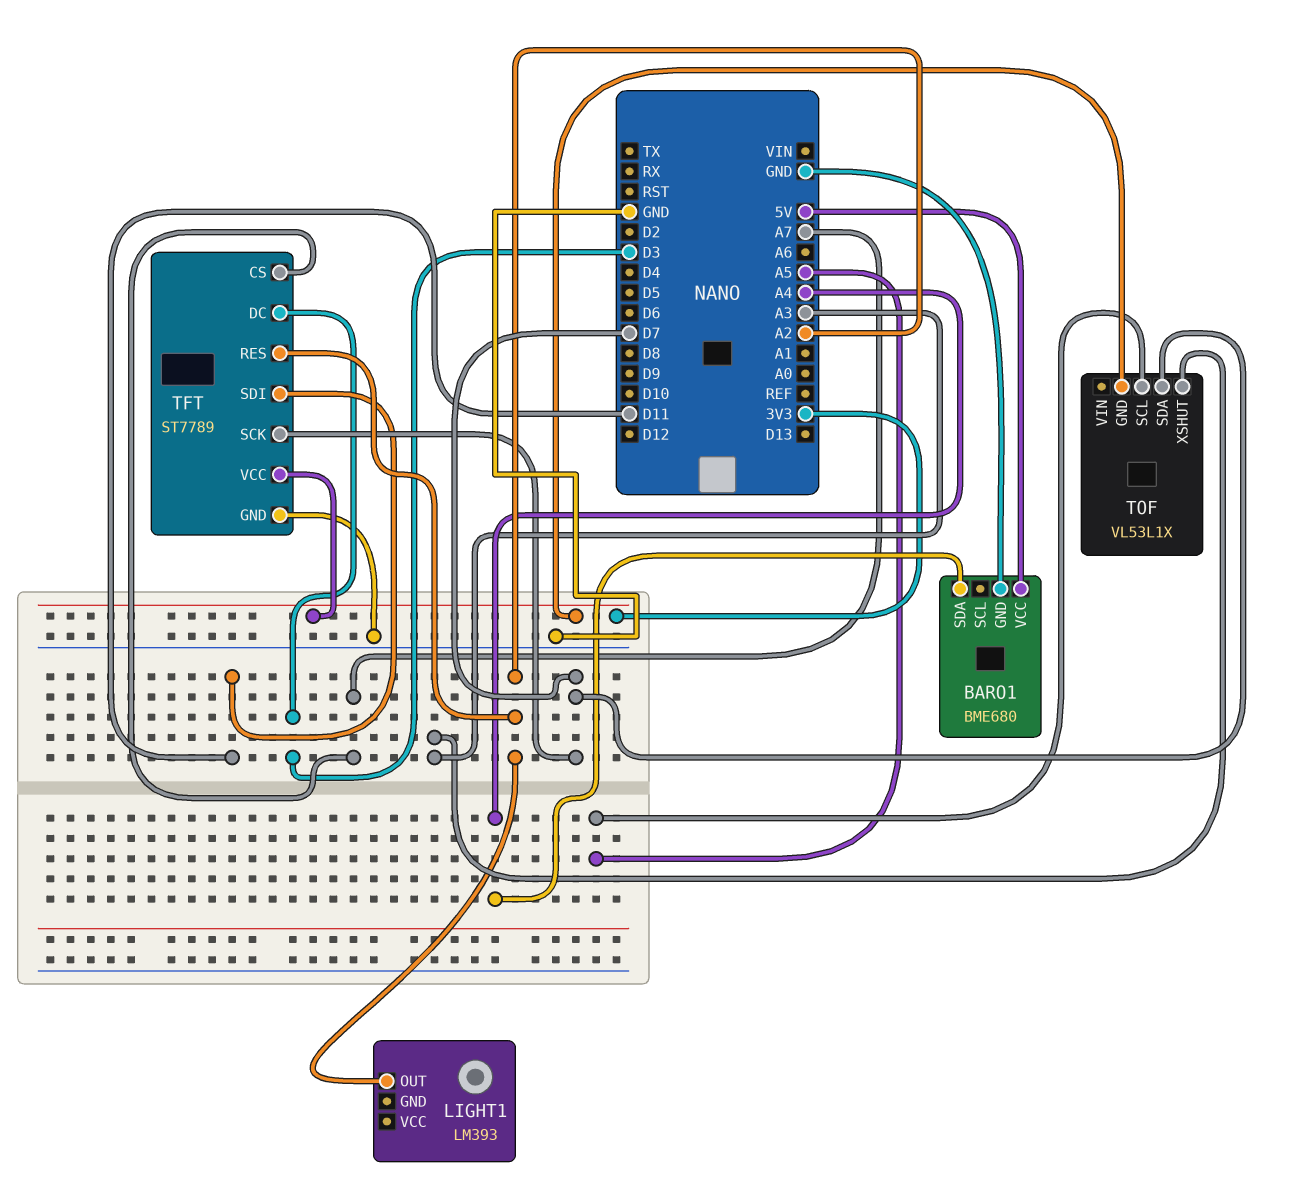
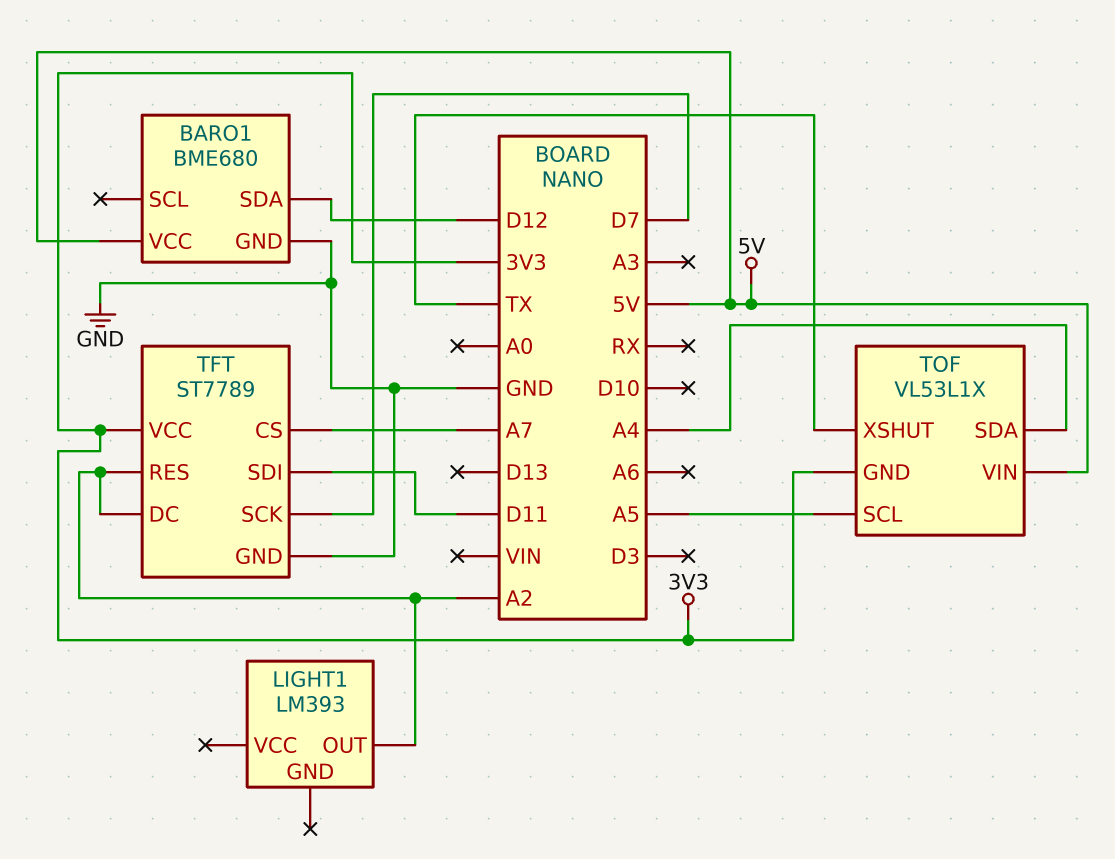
BARO1 pin SDA: A4 -> D12
TFT pin DC: D3 -> A2
TOF pin SDA: D7 -> A4
TOF pin VIN: none -> 5V
TOF pin XSHUT: A3 -> TX

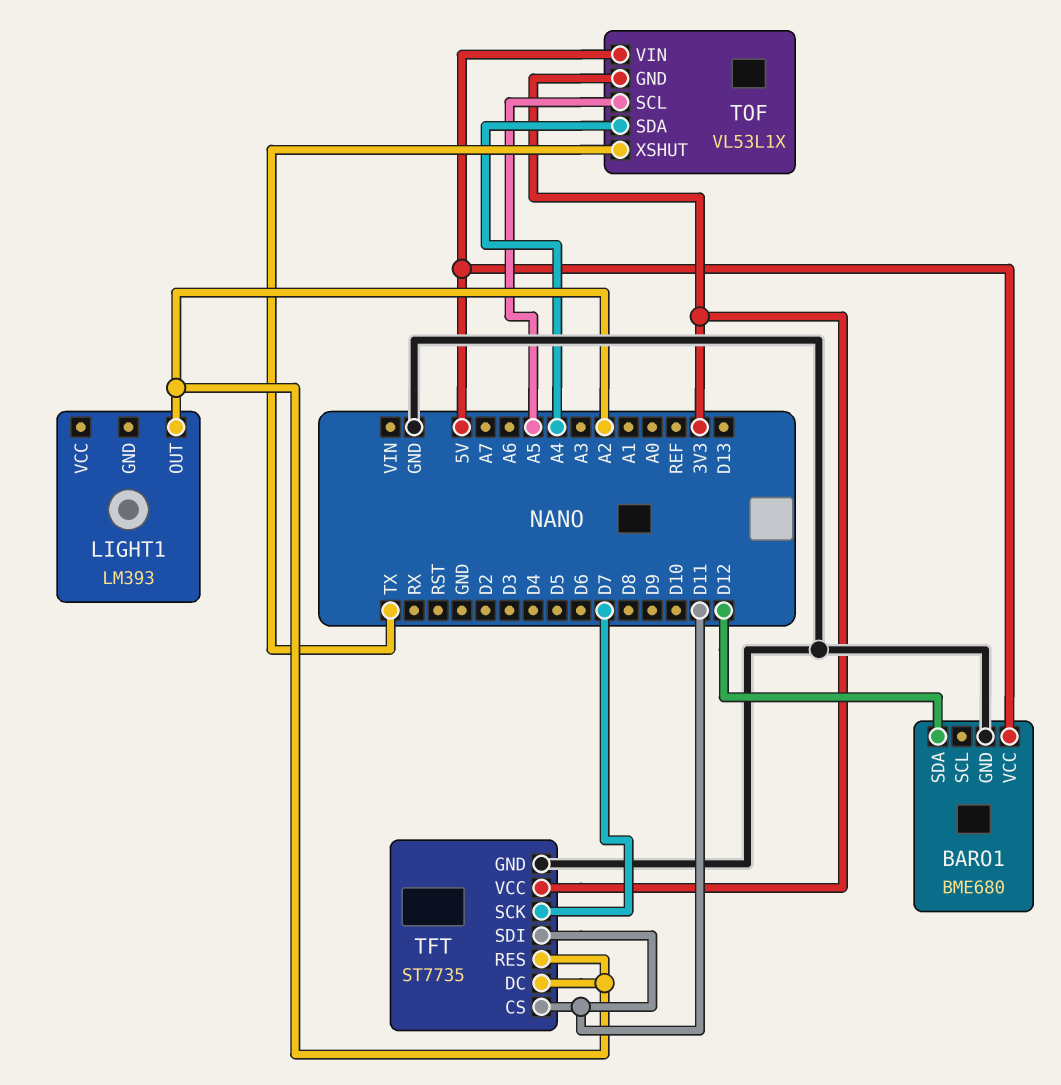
TFT: ST7789 -> ST7735
TFT pin CS: A7 -> D11

